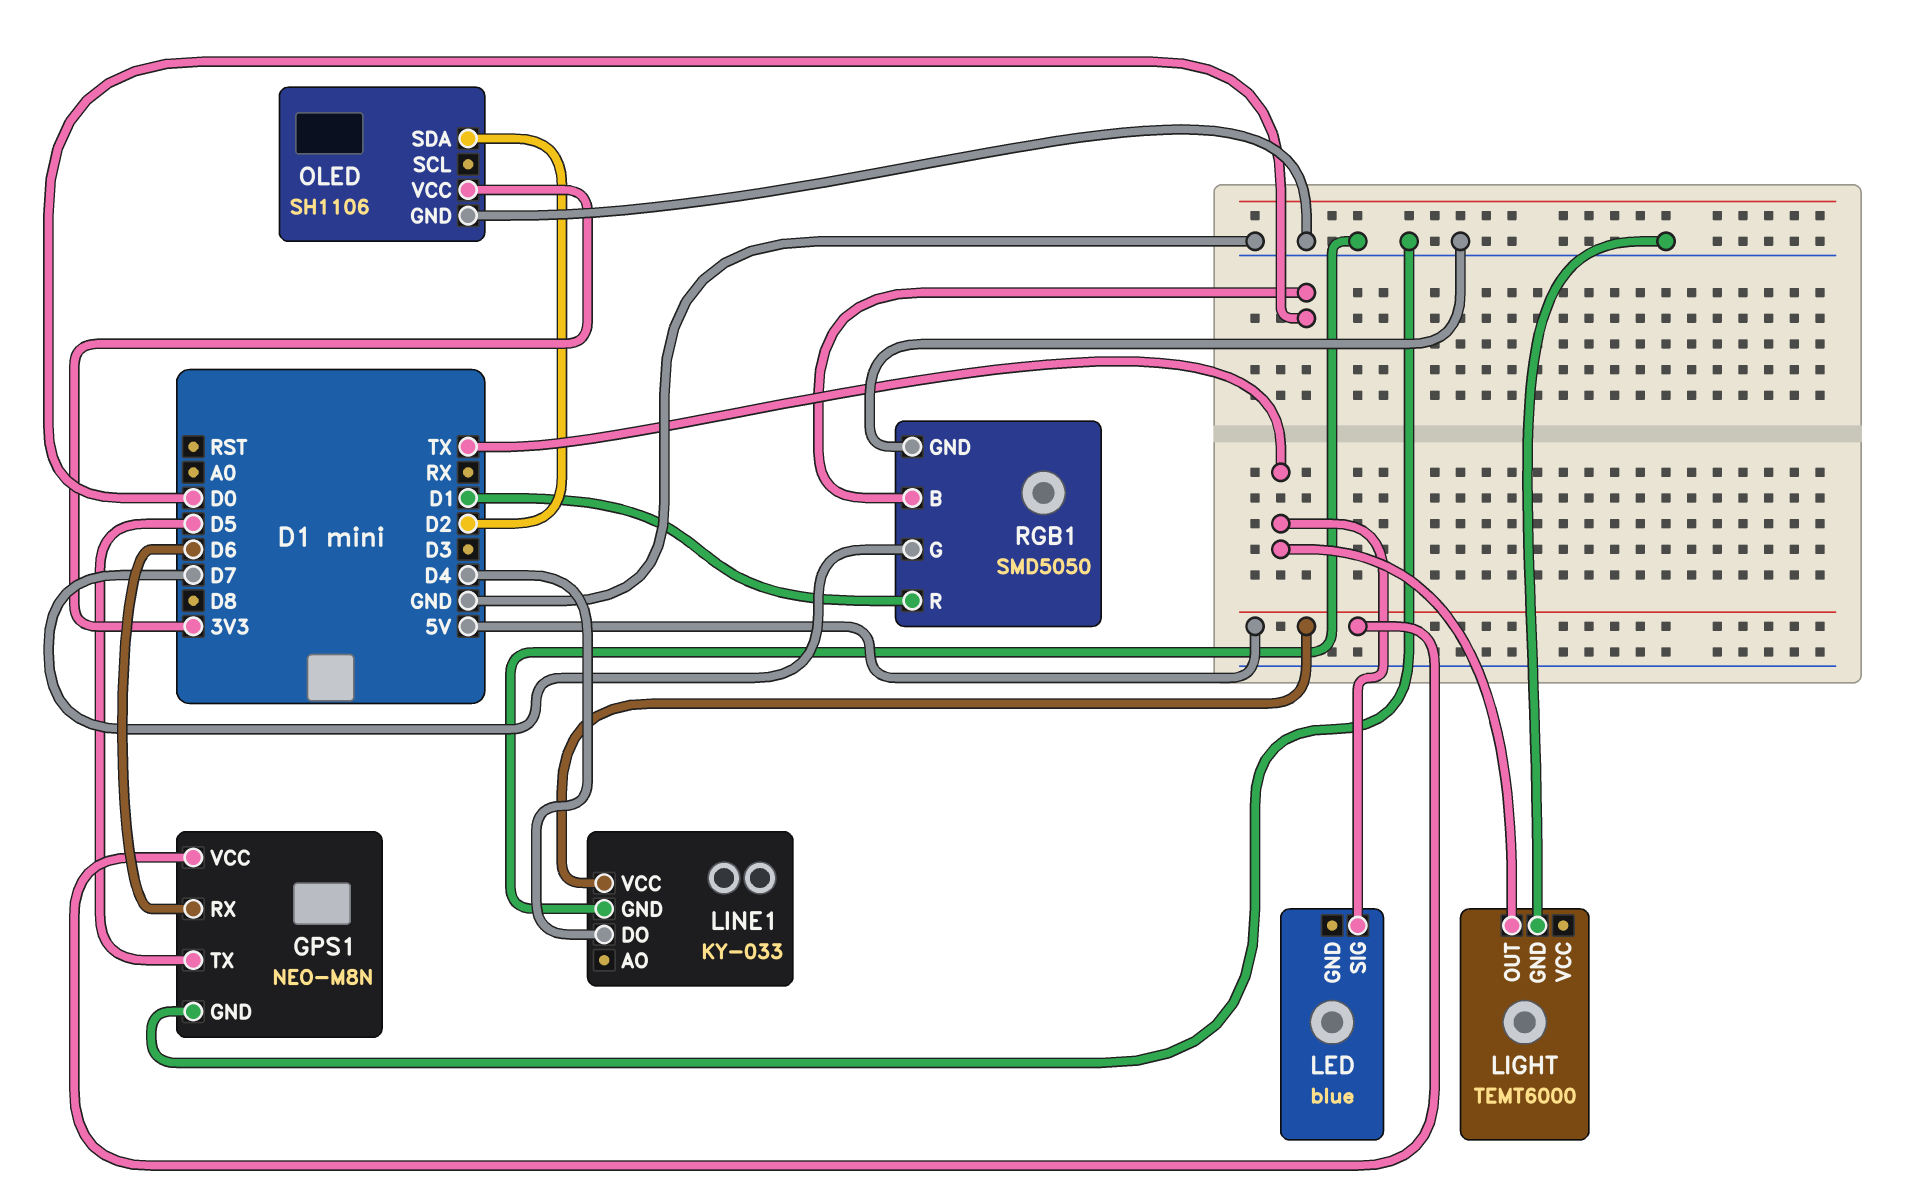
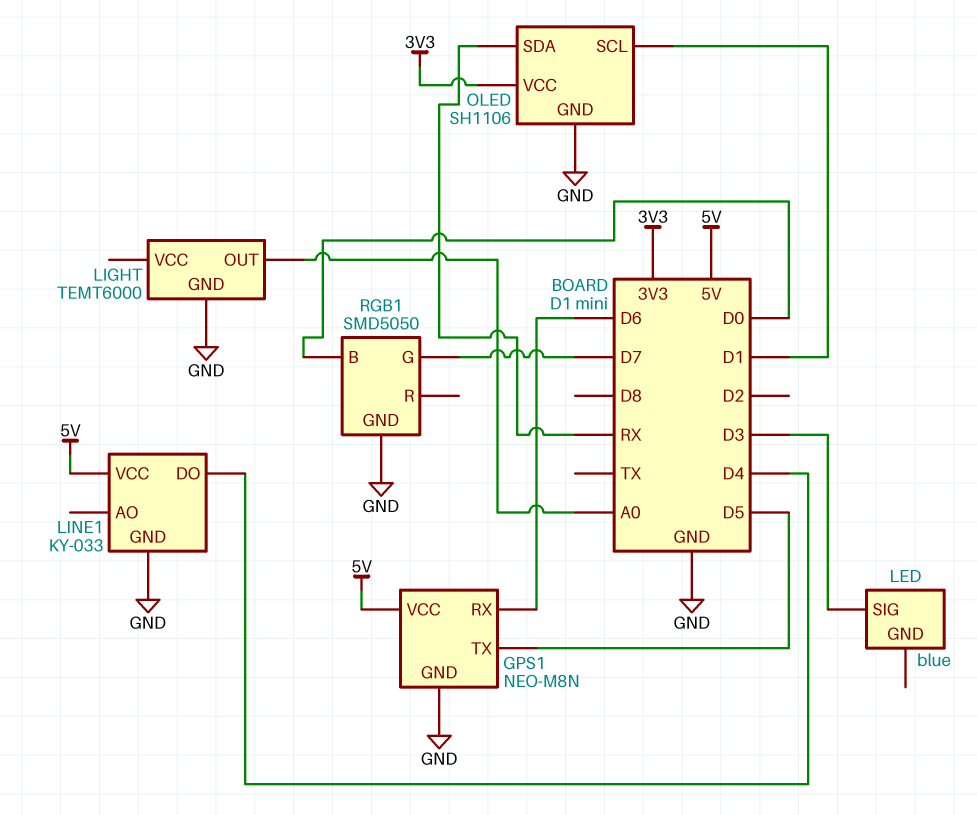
LED pin SIG: TX -> D3
LIGHT pin OUT: TX -> A0
OLED pin SCL: none -> D1
OLED pin SDA: D2 -> RX
RGB1 pin R: D1 -> none

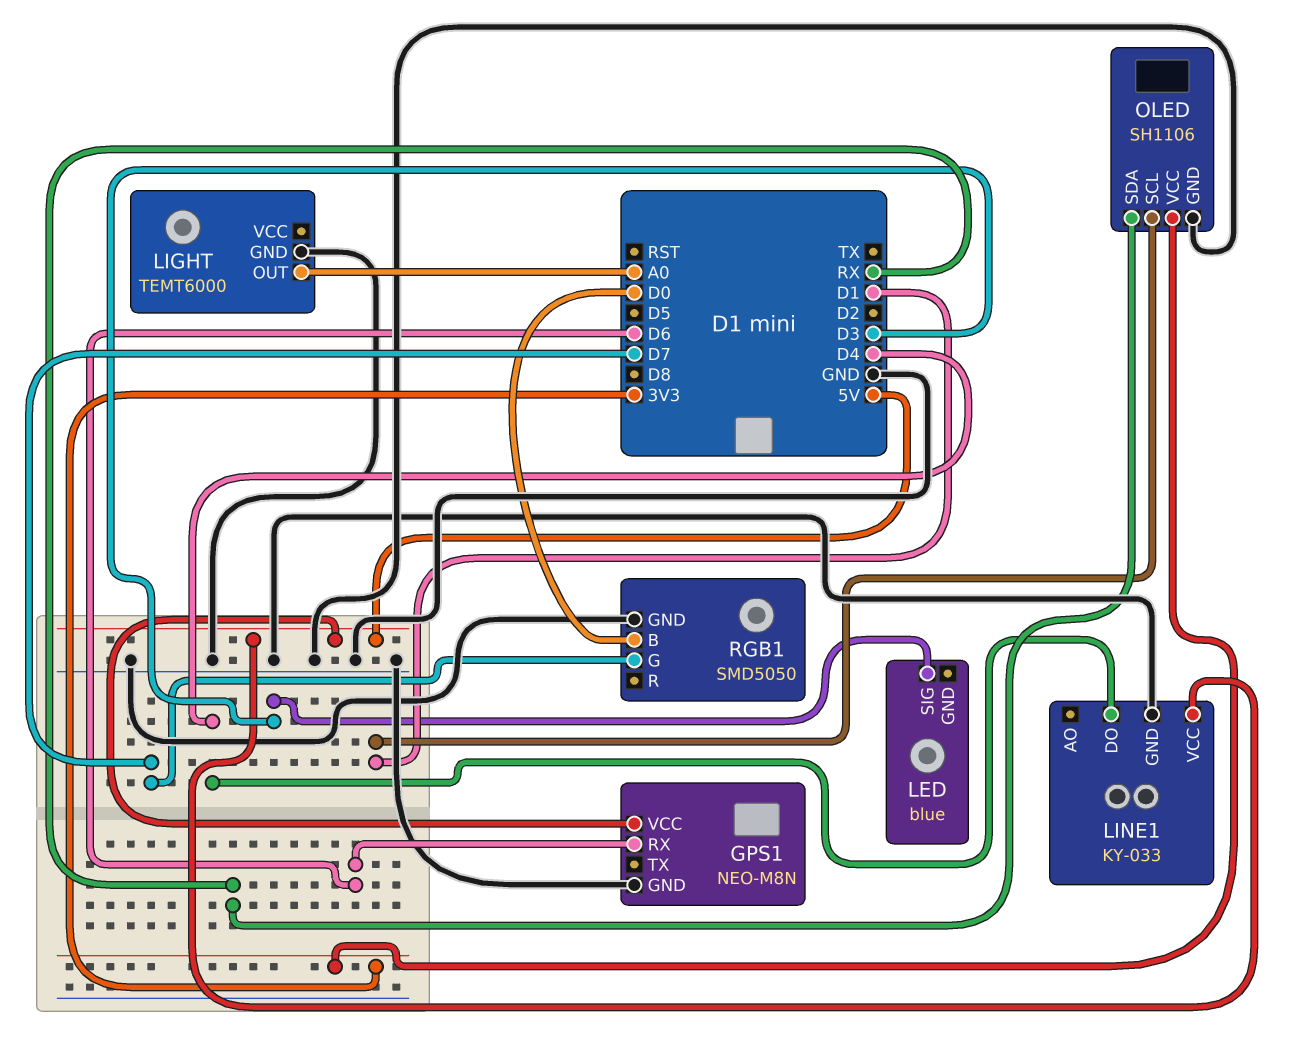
GPS1 pin TX: D5 -> none

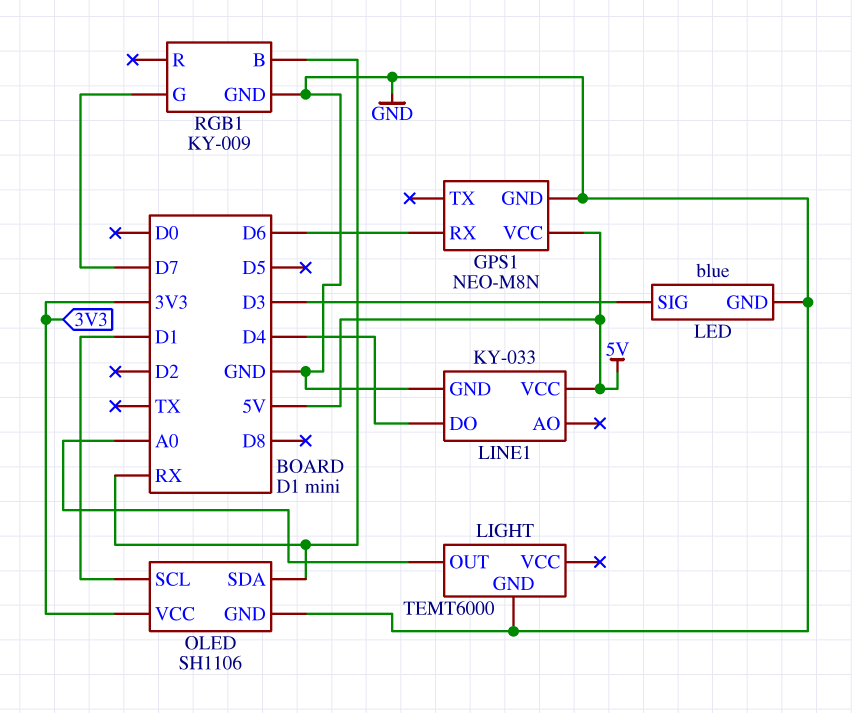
LED pin GND: none -> GND
RGB1: SMD5050 -> KY-009
RGB1 pin B: D0 -> RX

